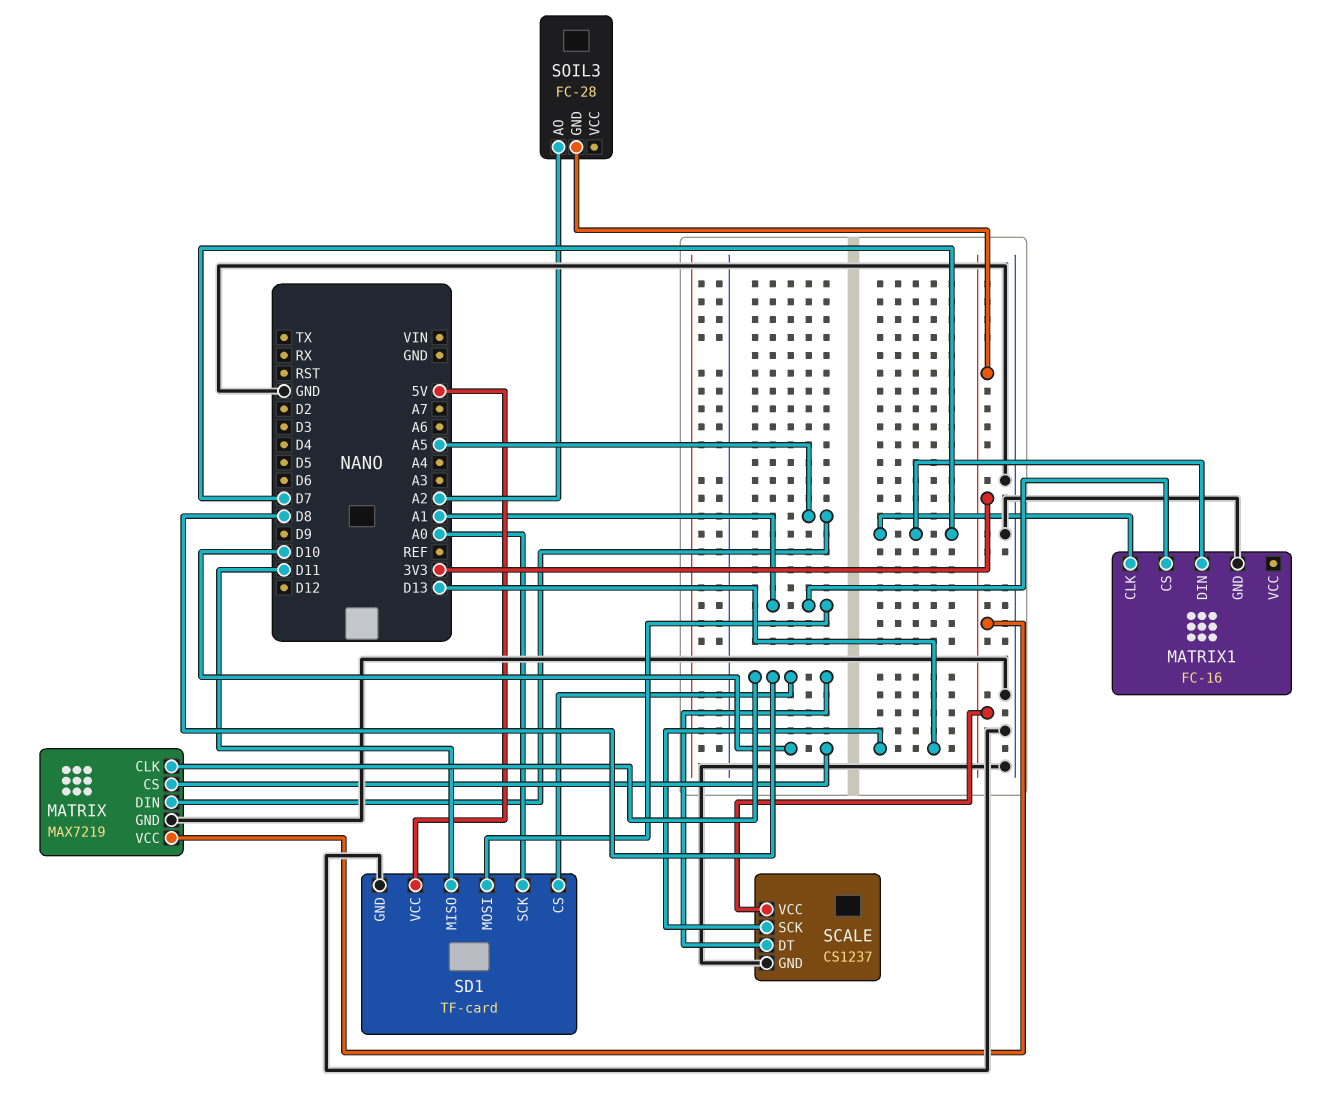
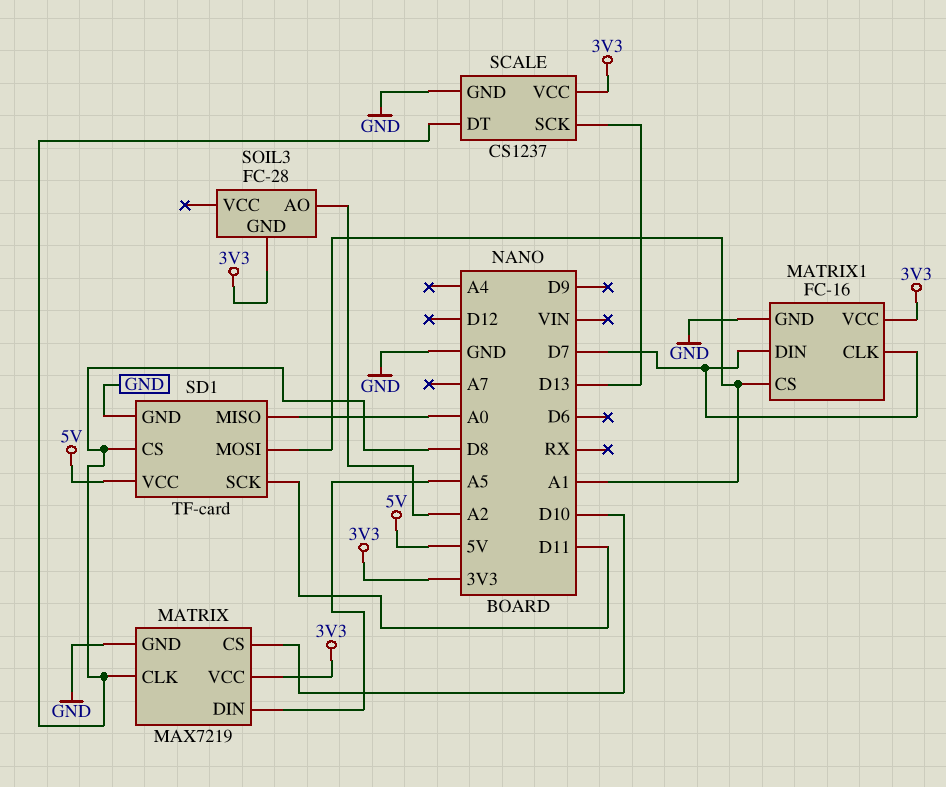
MATRIX1 pin VCC: none -> 3V3
SD1 pin MISO: D11 -> A0
SD1 pin SCK: A0 -> D11

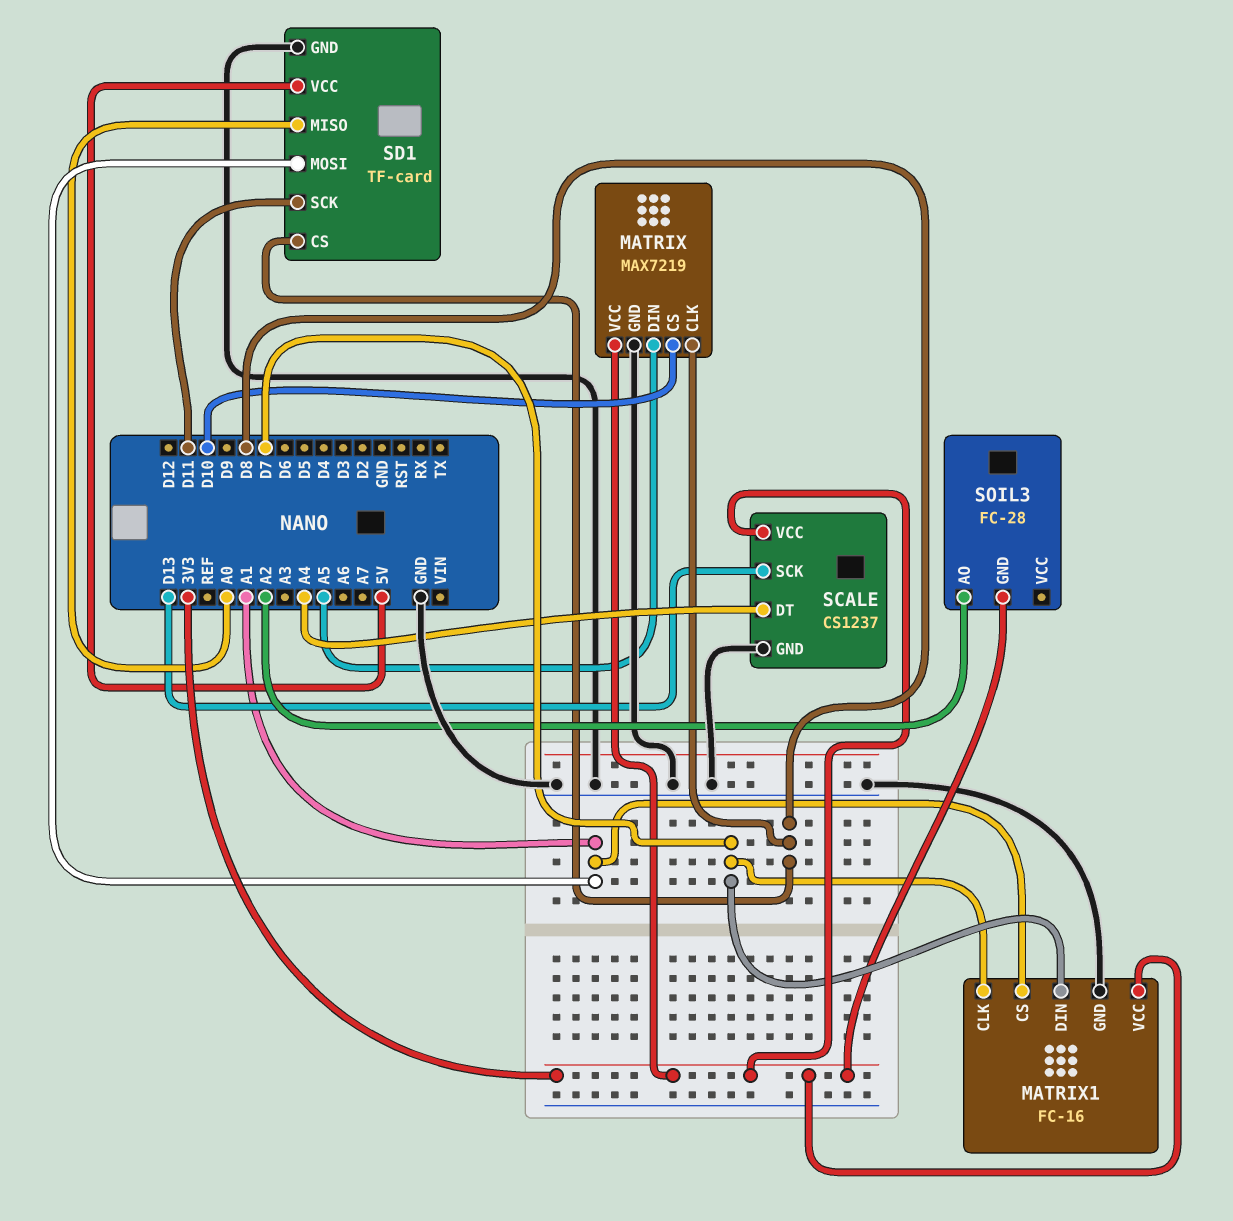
SCALE pin DT: D8 -> A4

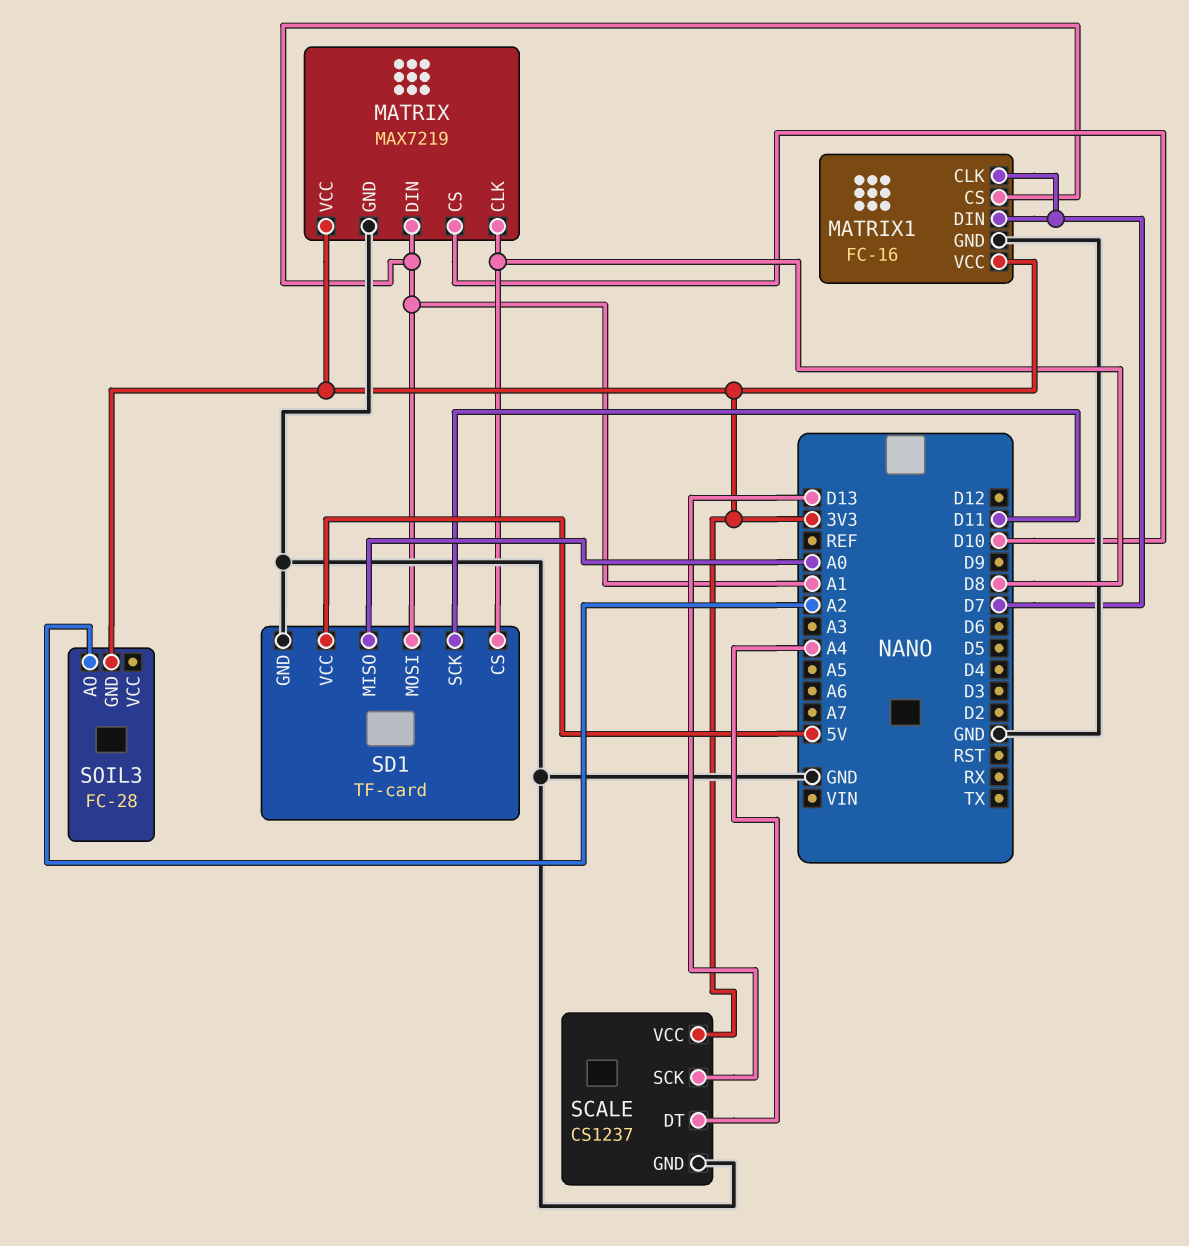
MATRIX pin DIN: A5 -> A1

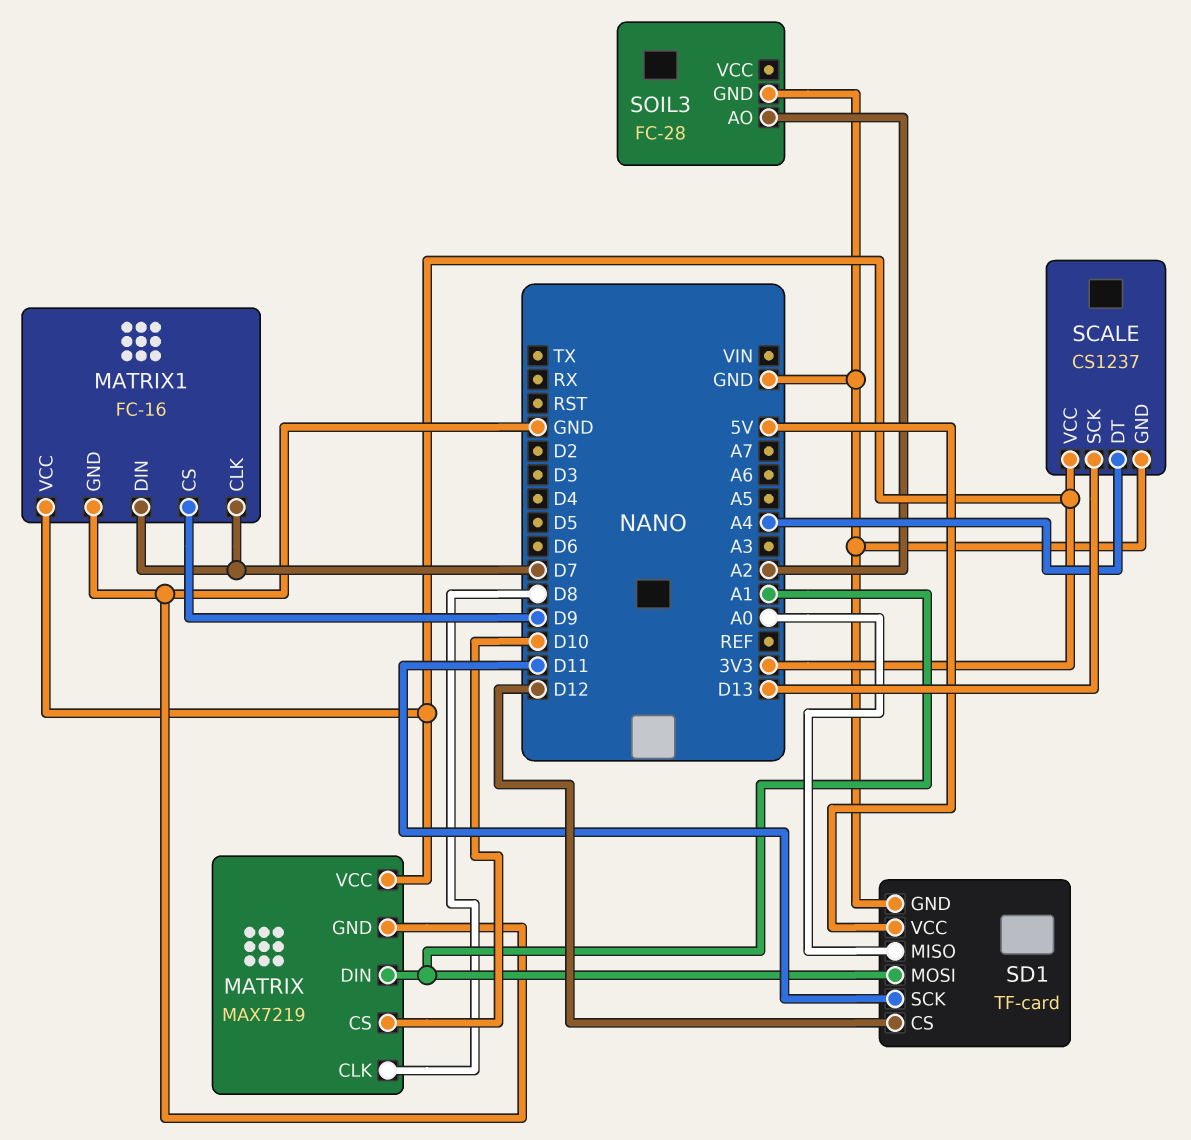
MATRIX1 pin CS: A1 -> D9
SD1 pin CS: D8 -> D12
SOIL3 pin GND: 3V3 -> GND

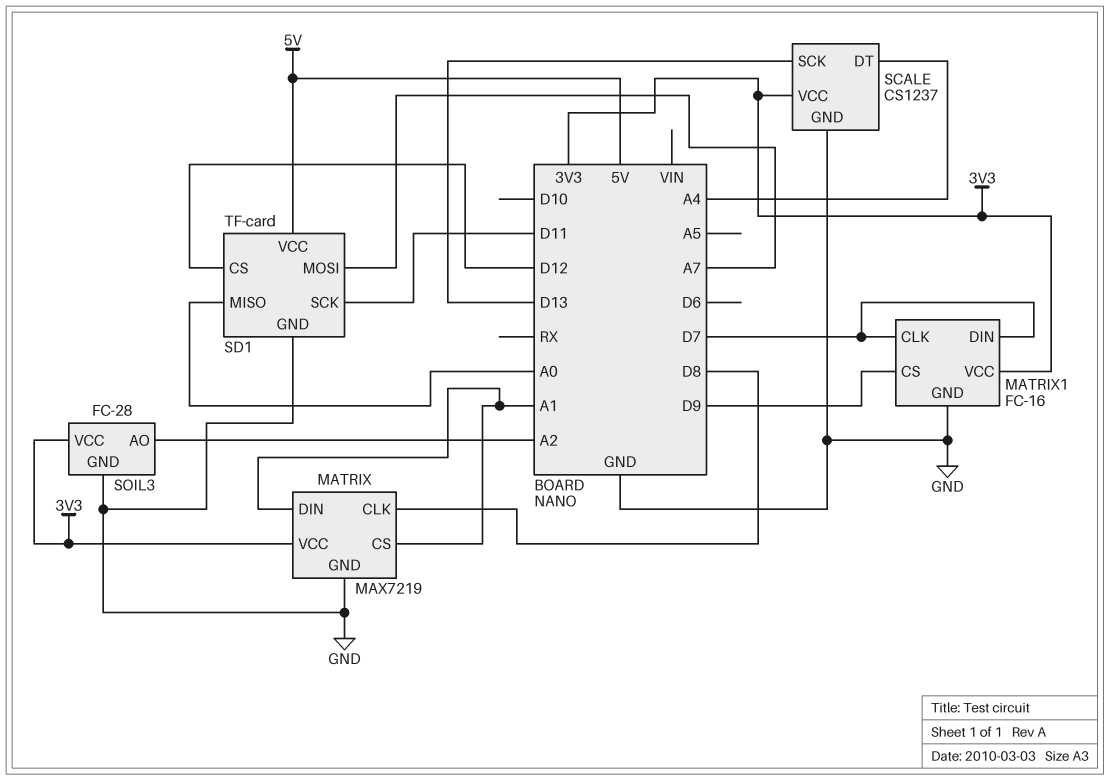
MATRIX pin CS: D10 -> A1
SD1 pin MOSI: A1 -> A7
SOIL3 pin VCC: none -> 3V3

